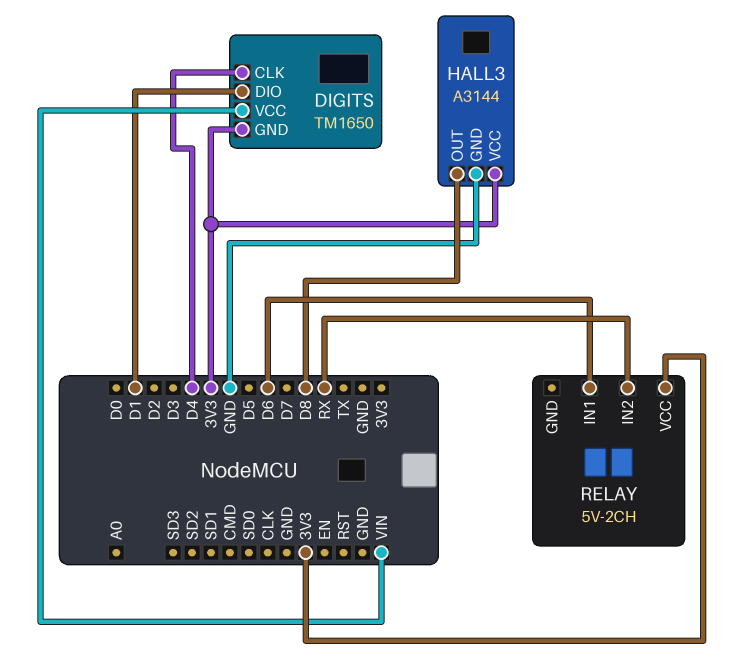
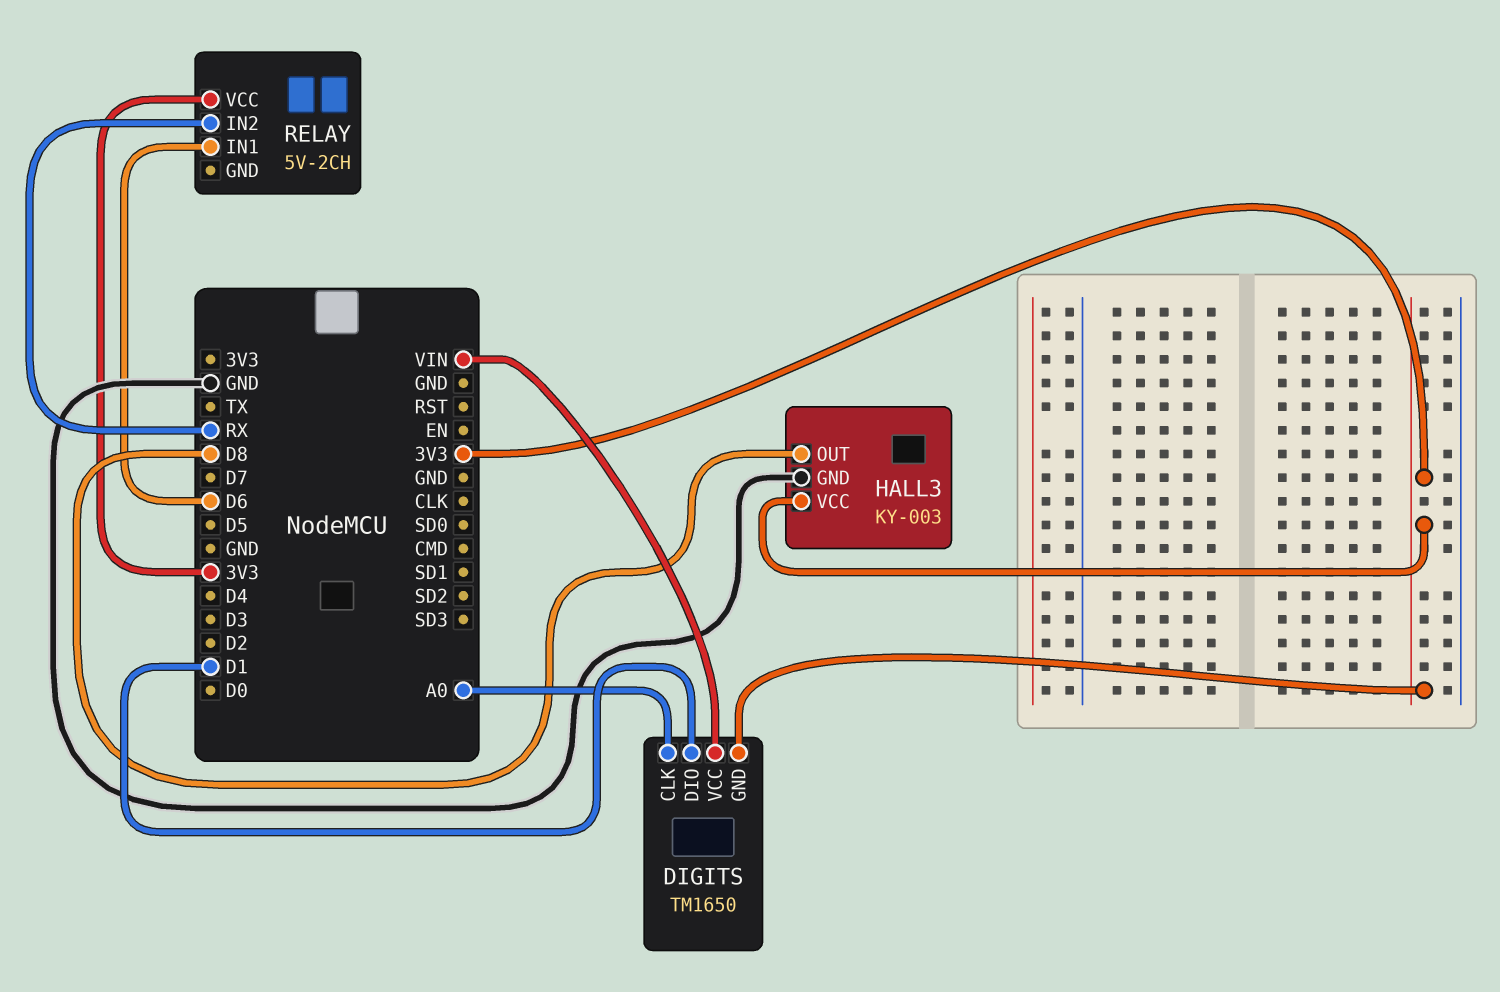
DIGITS pin CLK: D4 -> A0
HALL3: A3144 -> KY-003

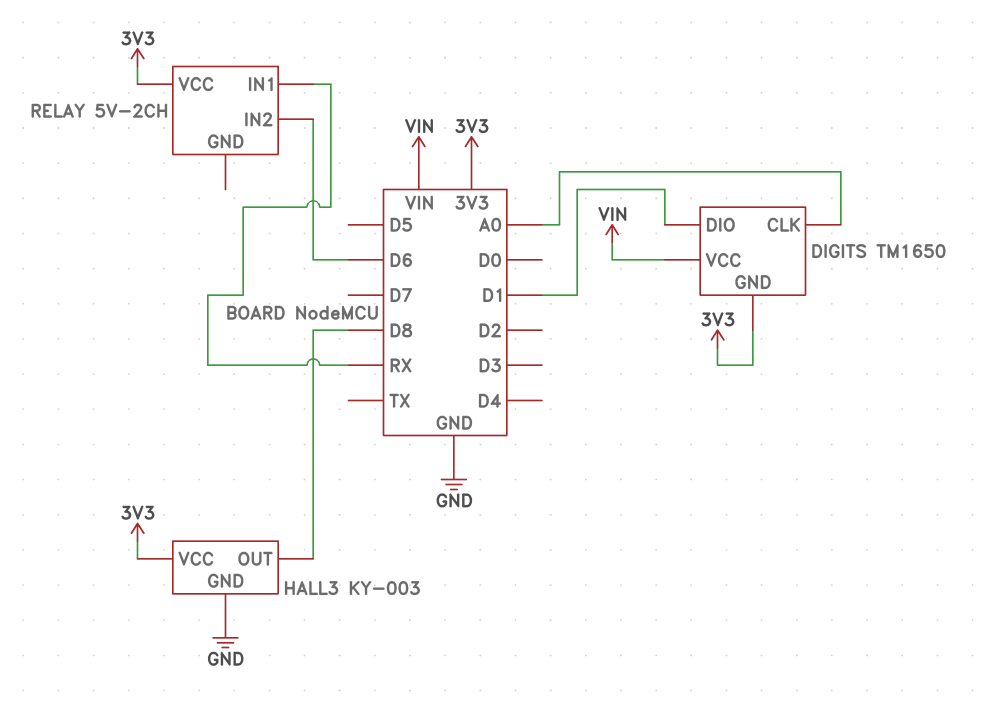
RELAY pin IN1: D6 -> RX
RELAY pin IN2: RX -> D6

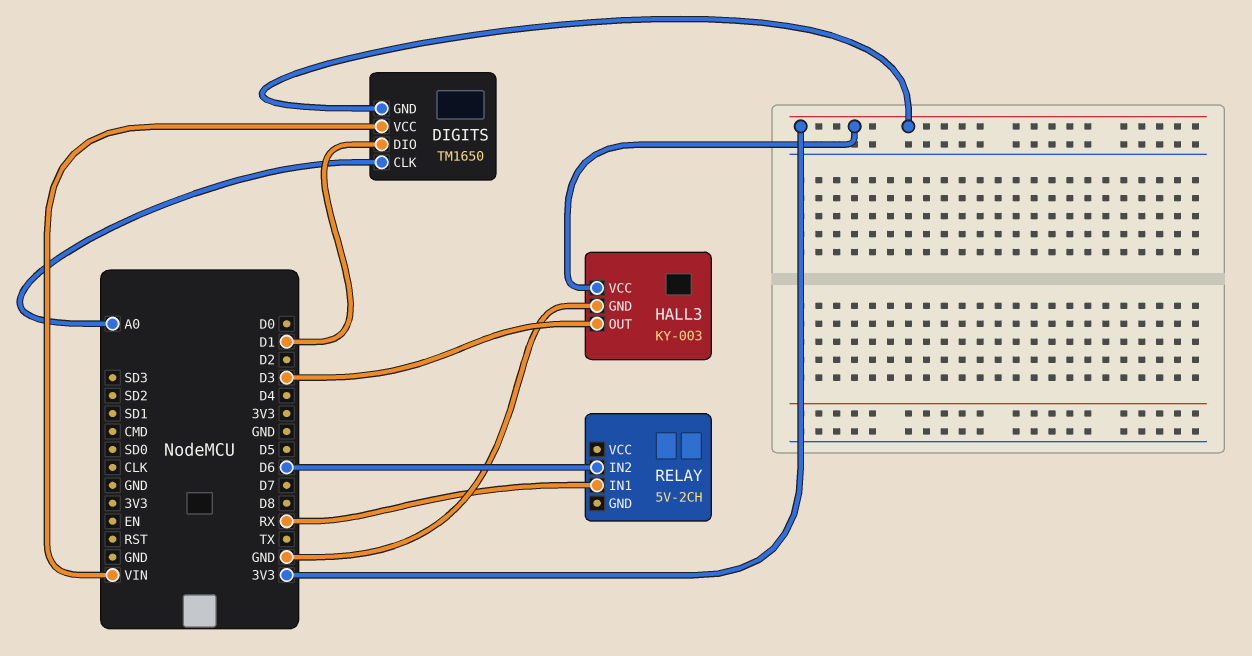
HALL3 pin OUT: D8 -> D3
RELAY pin VCC: 3V3 -> none

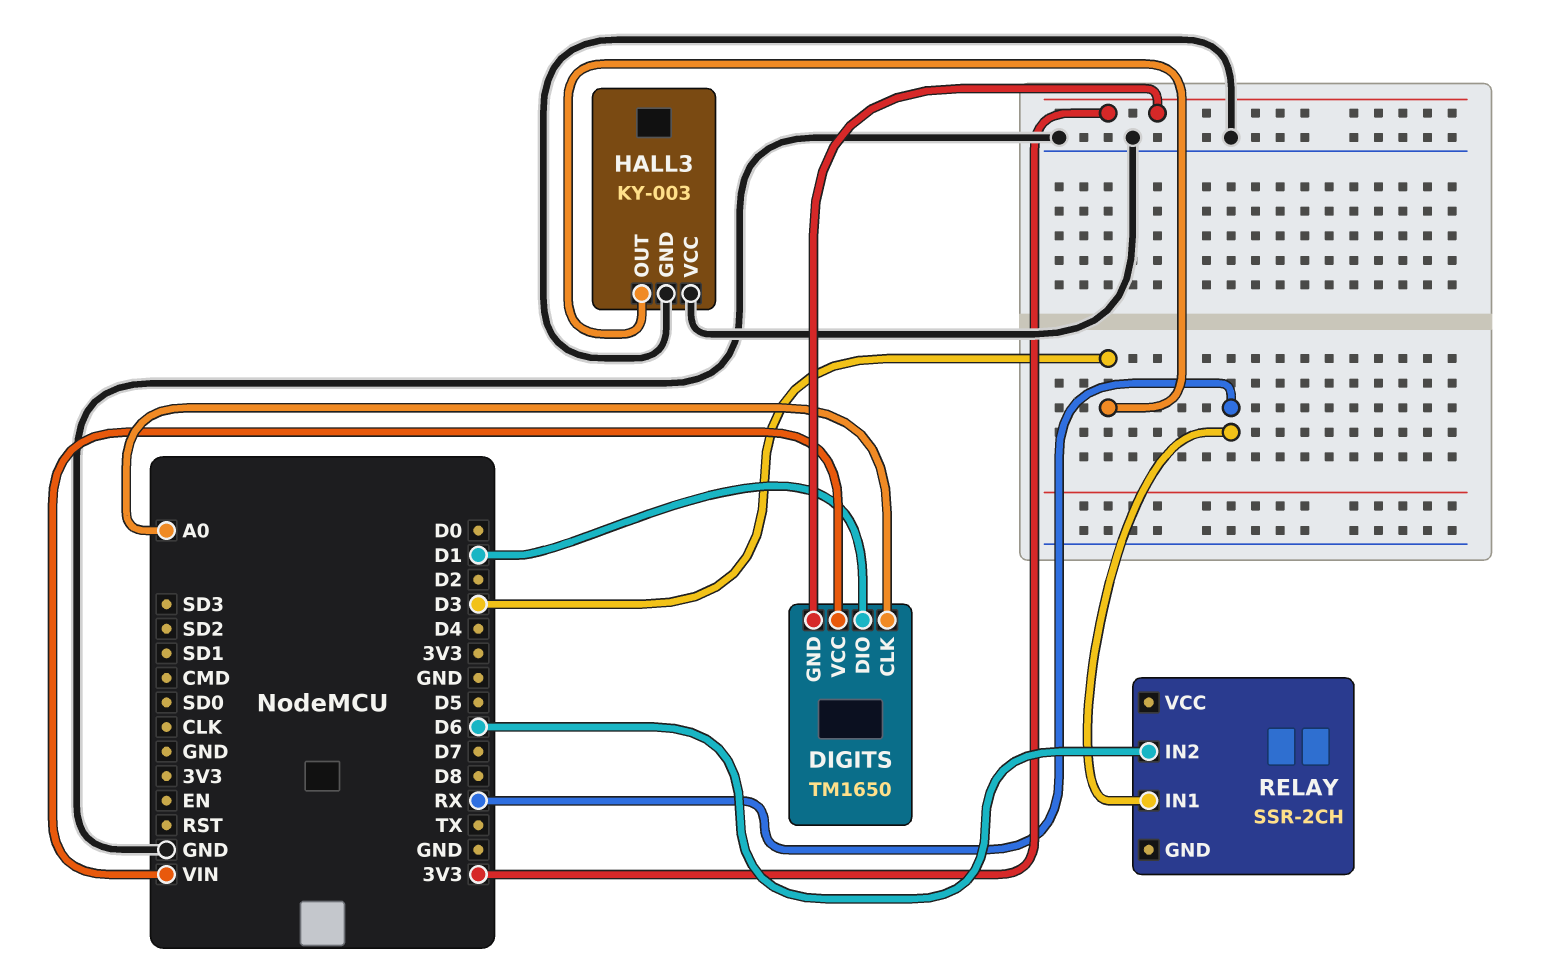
HALL3 pin VCC: 3V3 -> GND
RELAY: 5V-2CH -> SSR-2CH

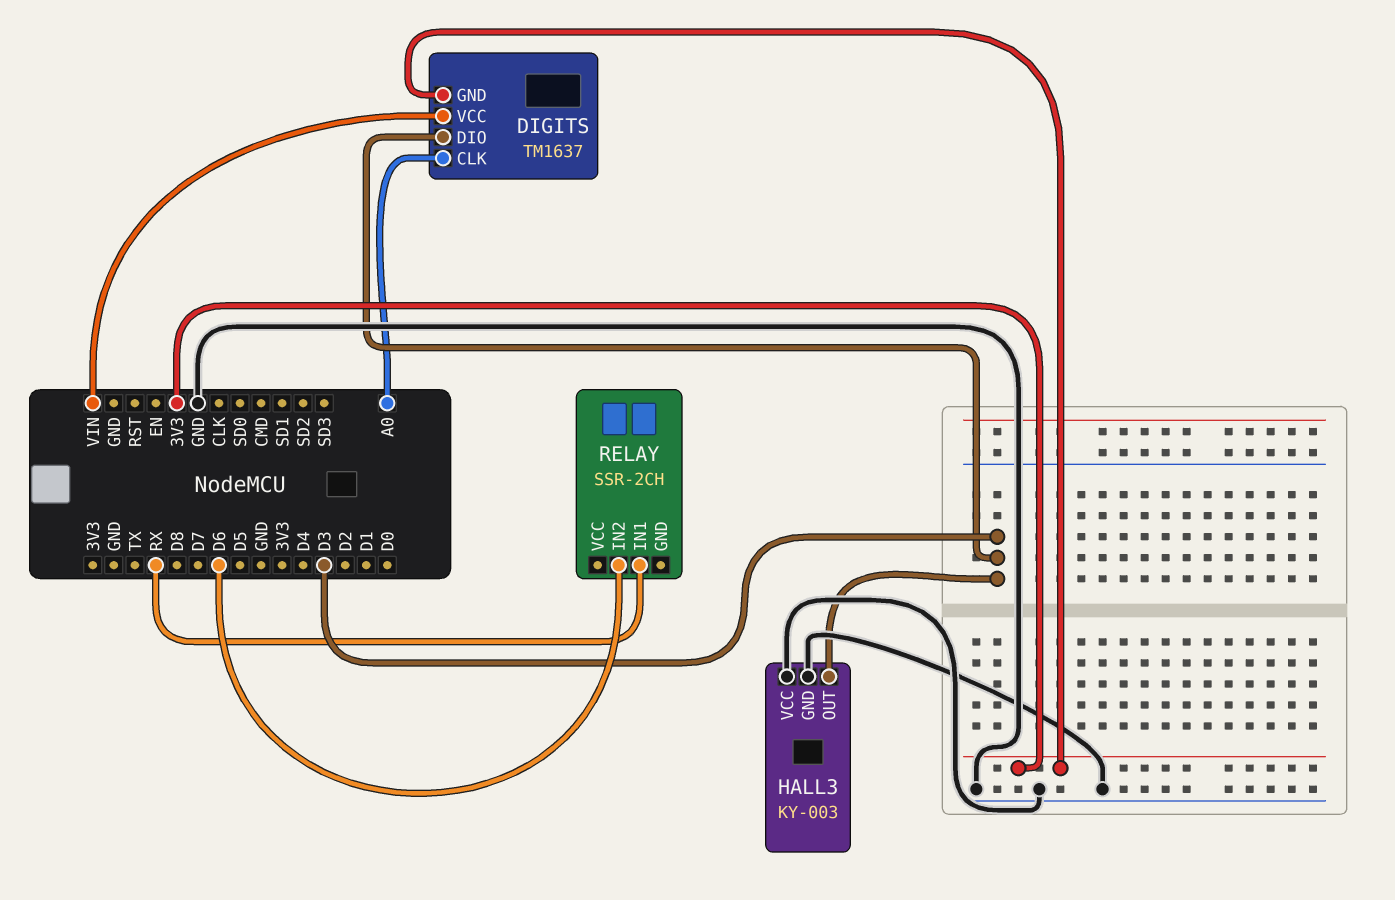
DIGITS: TM1650 -> TM1637
DIGITS pin DIO: D1 -> D3

